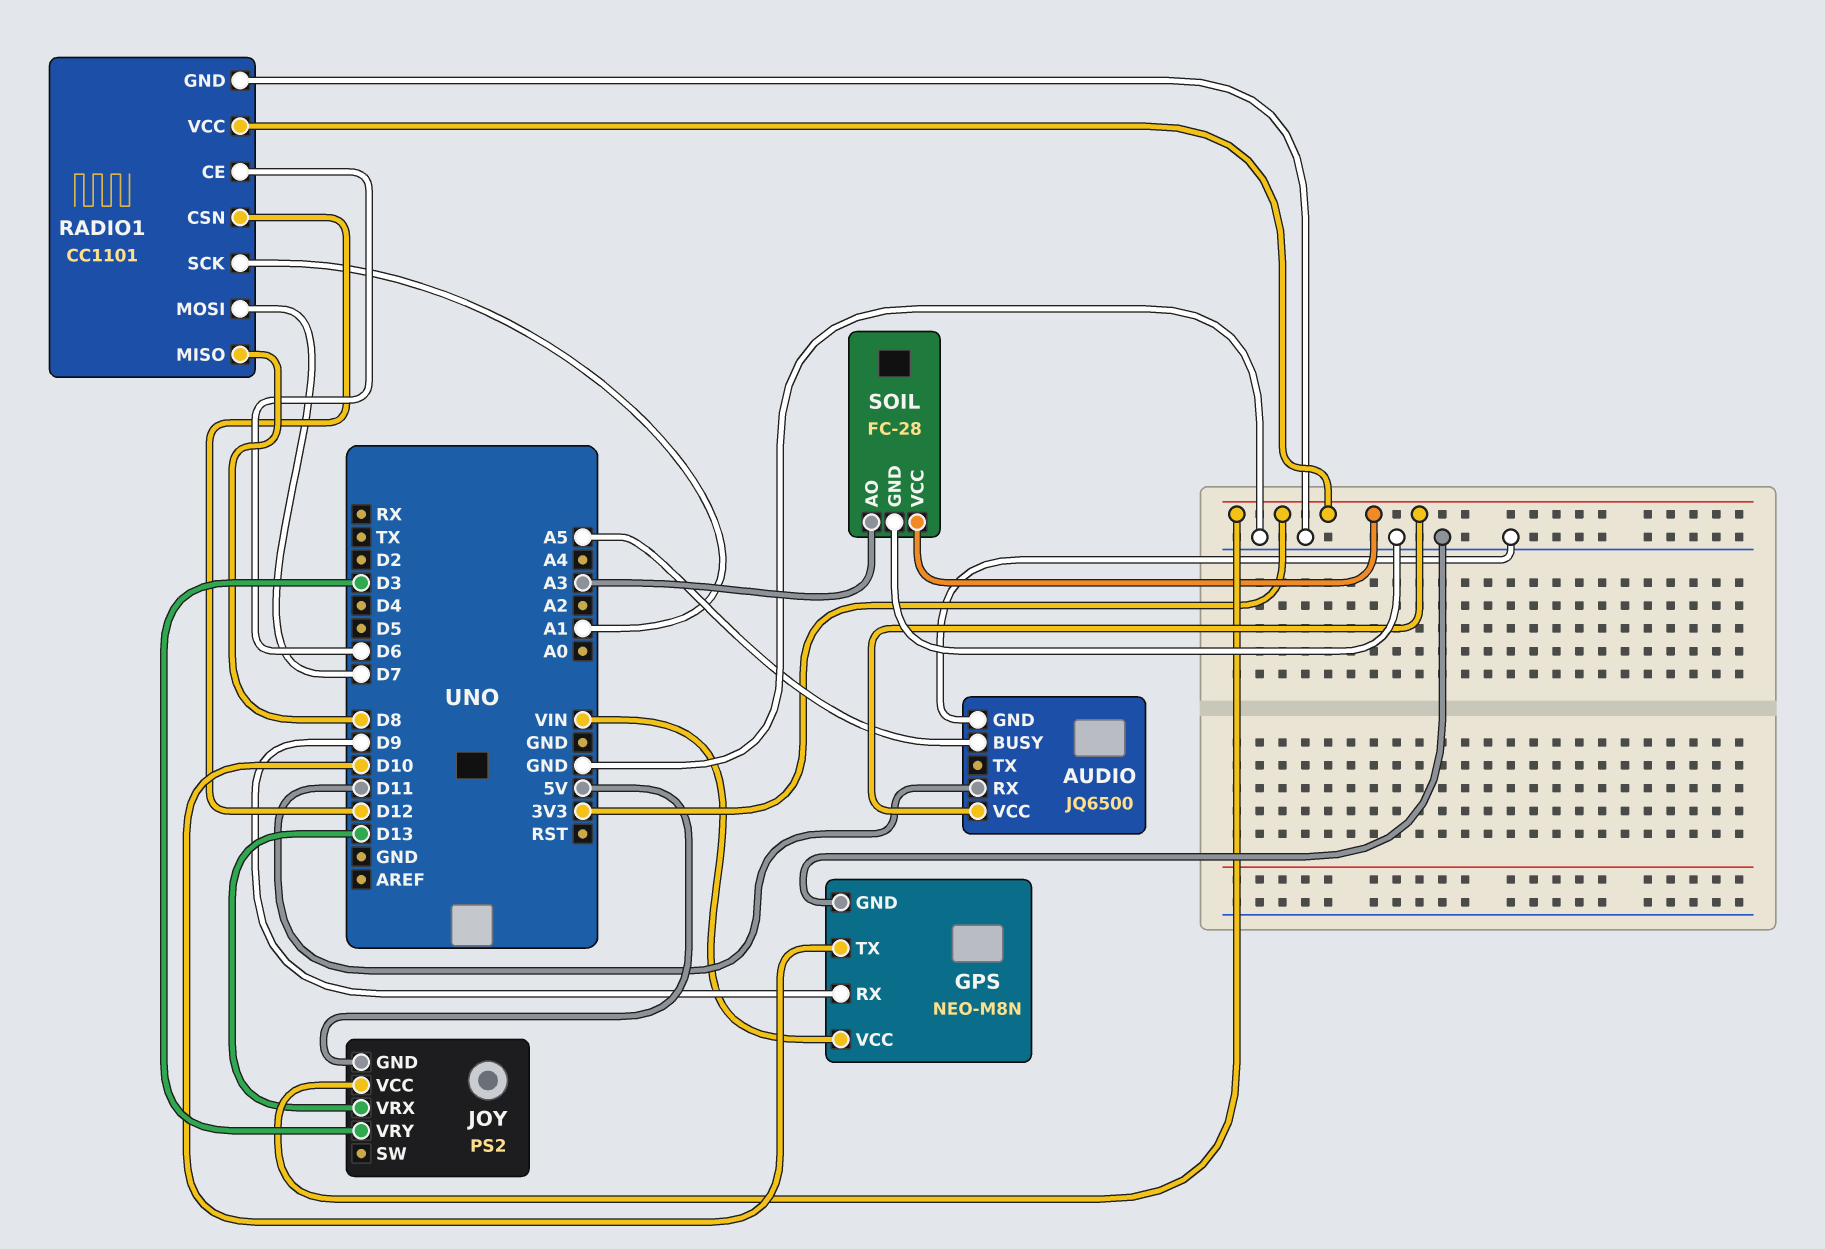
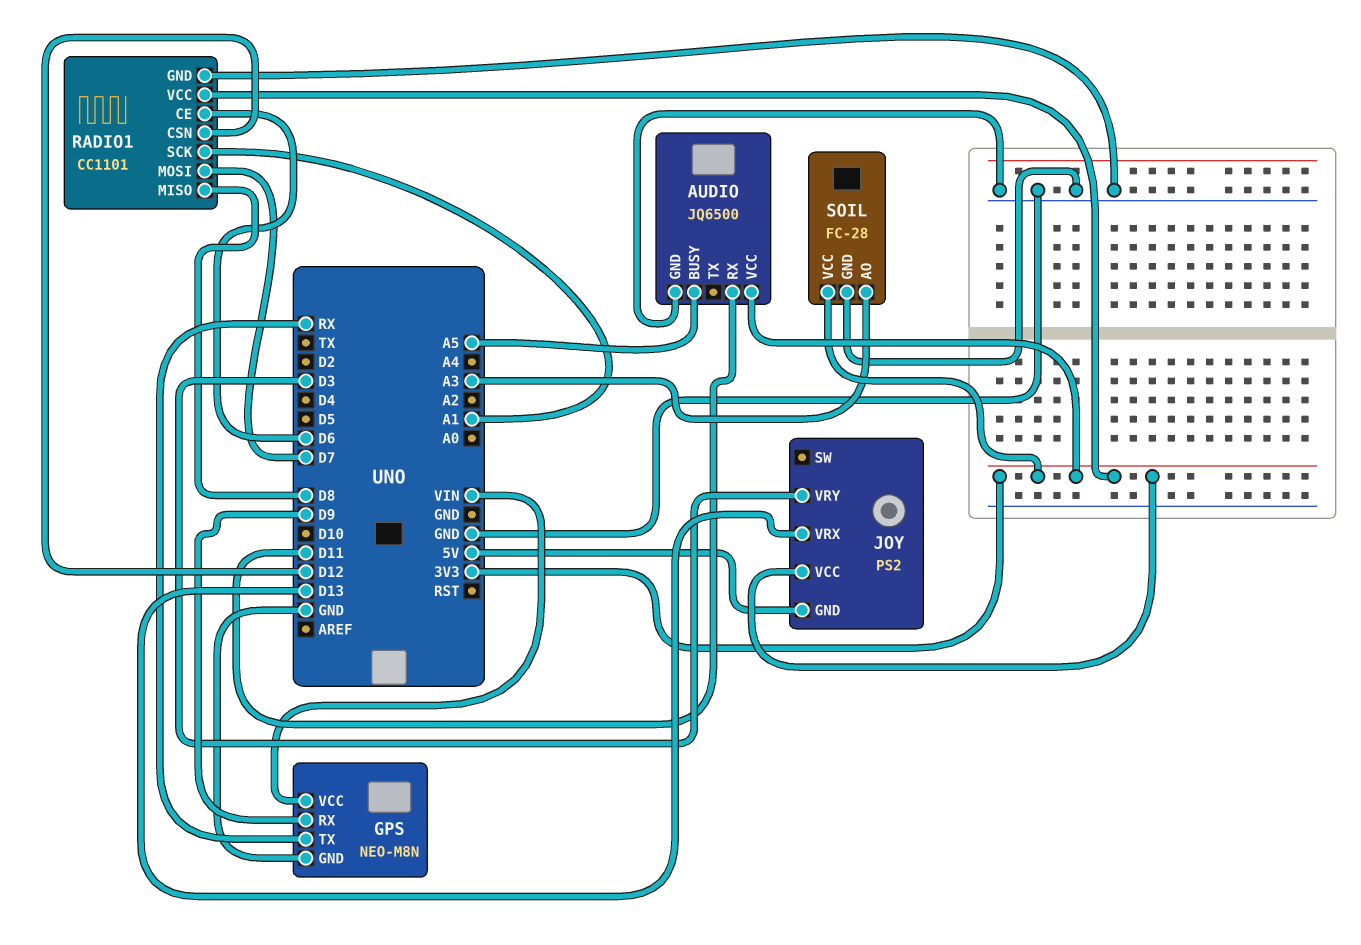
GPS pin TX: D10 -> RX

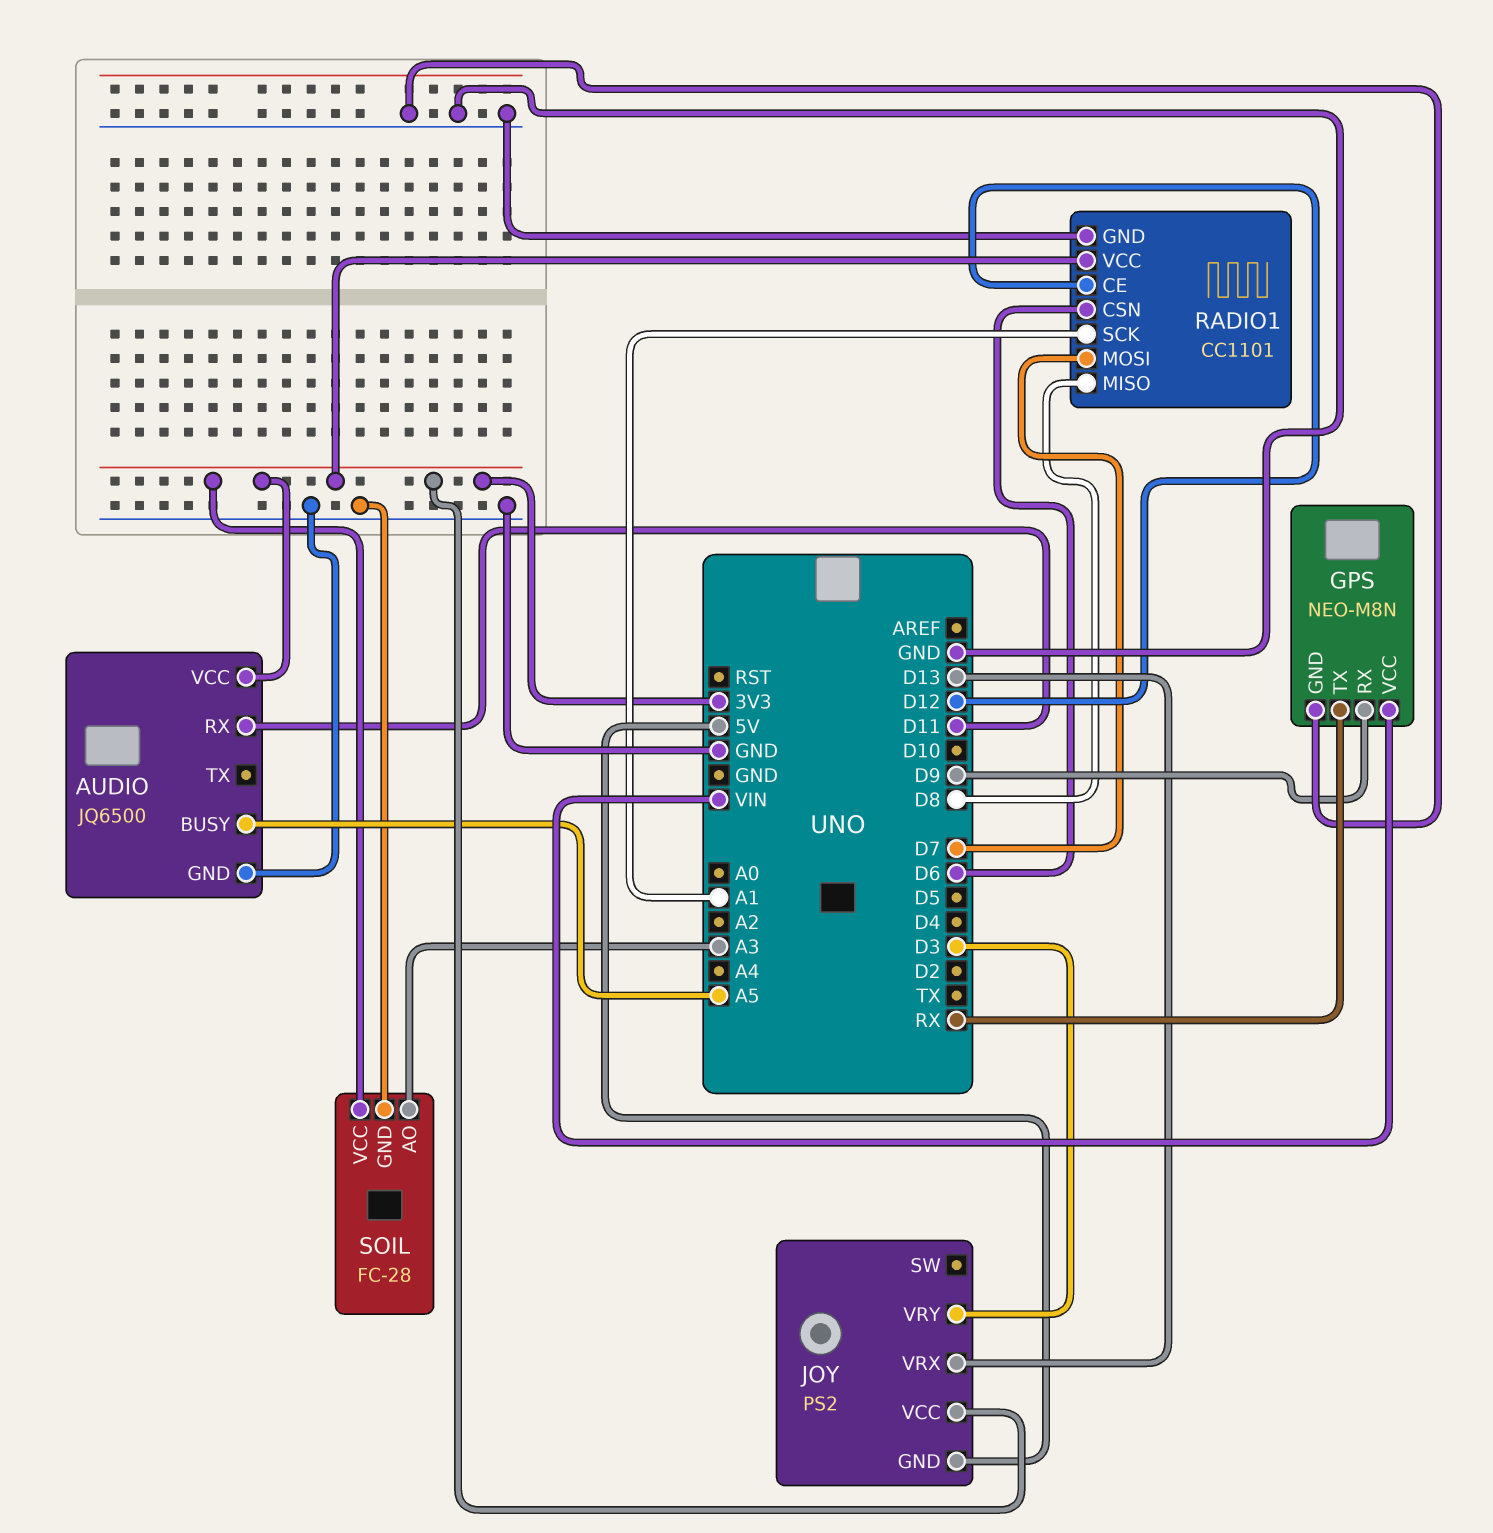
RADIO1 pin CE: D6 -> D12
RADIO1 pin CSN: D12 -> D6

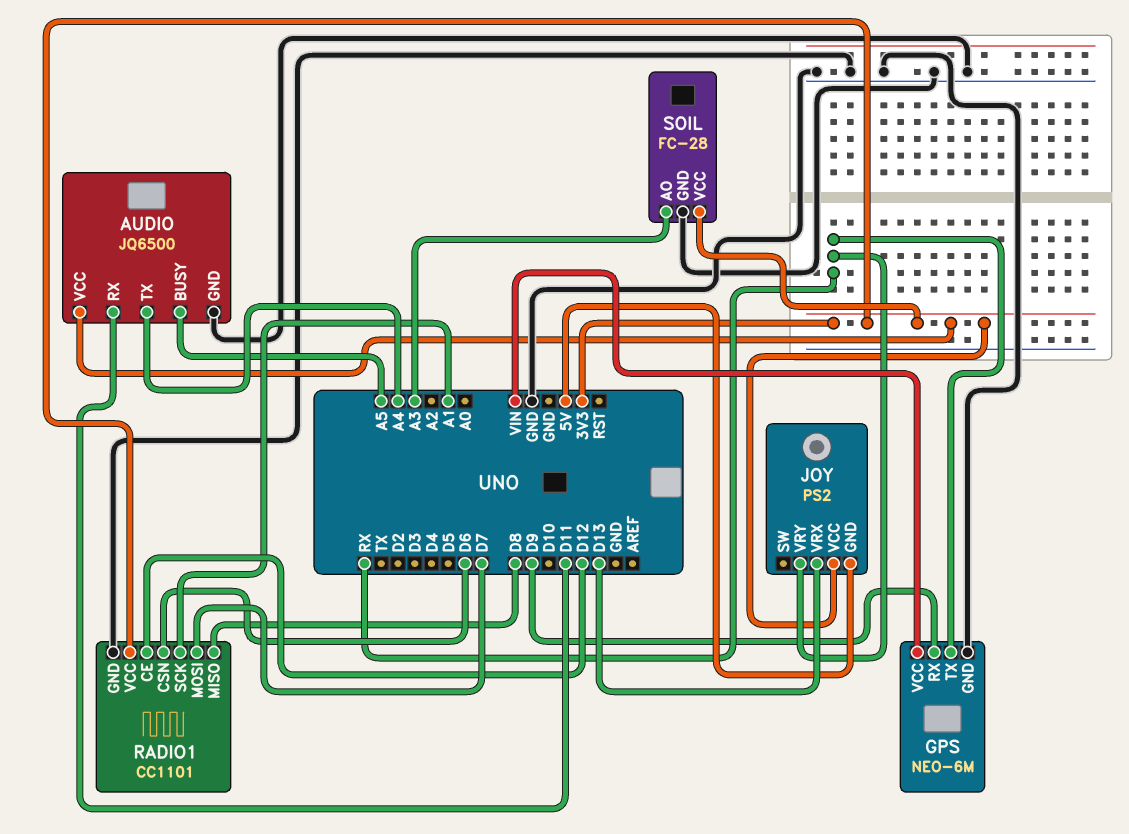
AUDIO pin TX: none -> A4
GPS: NEO-M8N -> NEO-6M
JOY pin VRY: D3 -> RX

